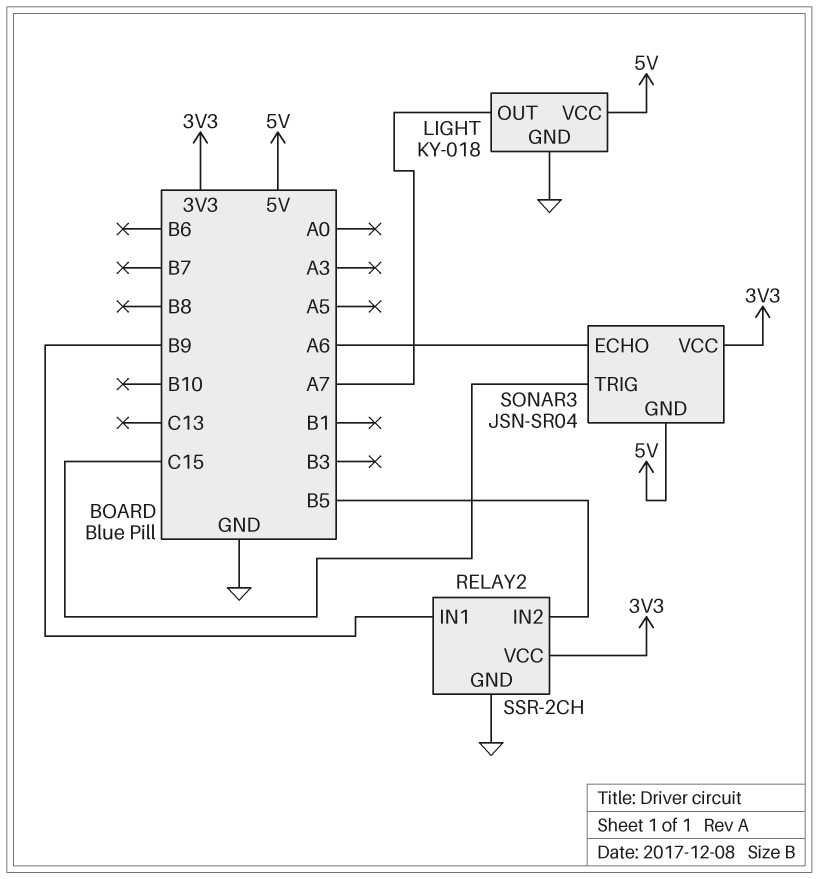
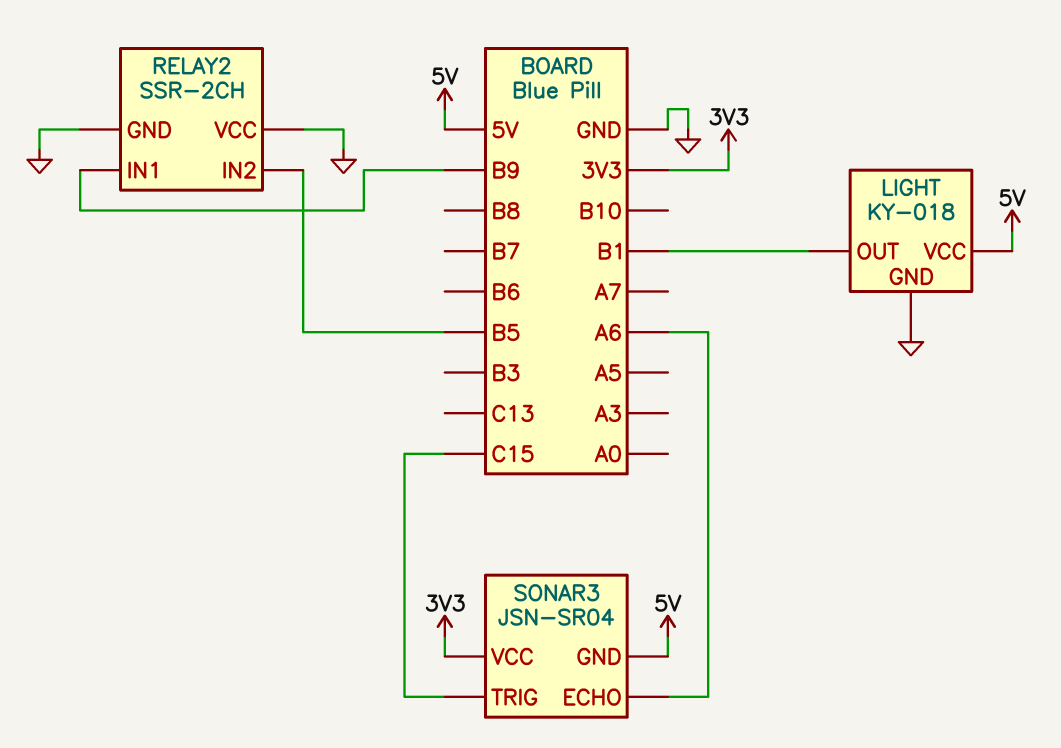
LIGHT pin OUT: A7 -> B1
RELAY2 pin VCC: 3V3 -> GND

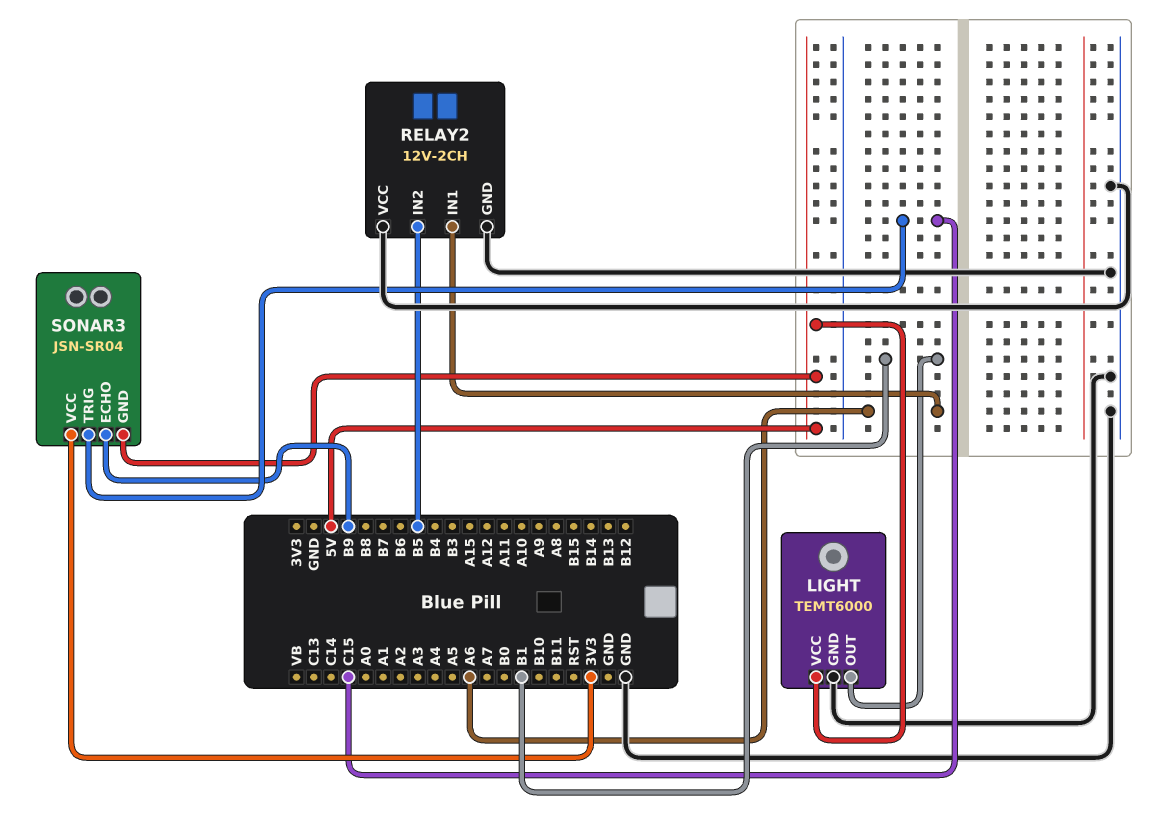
LIGHT: KY-018 -> TEMT6000
RELAY2: SSR-2CH -> 12V-2CH
RELAY2 pin IN1: B9 -> A6
SONAR3 pin ECHO: A6 -> B9

